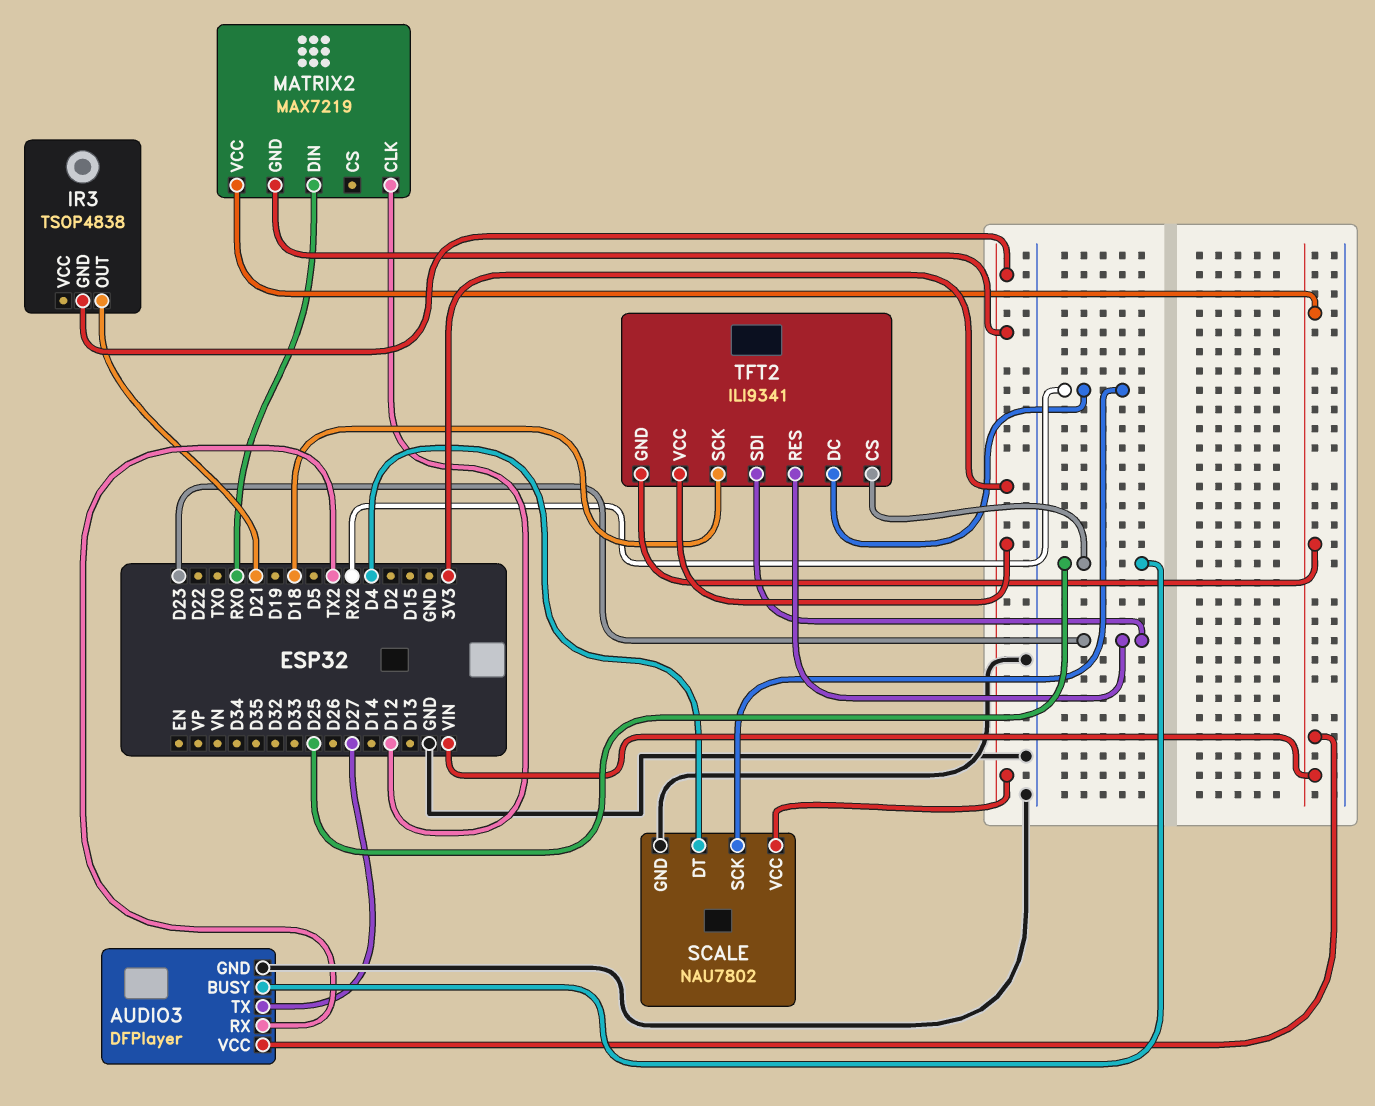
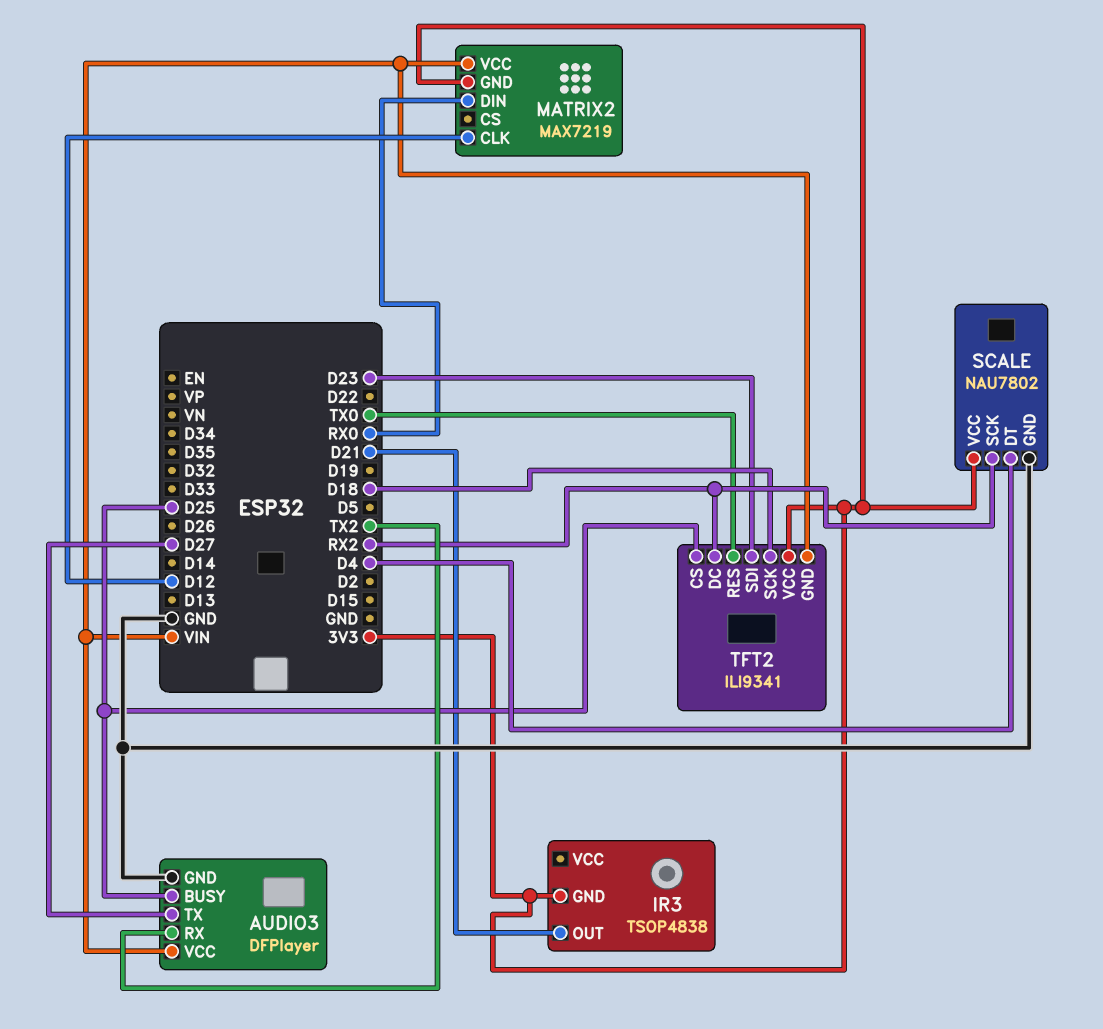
TFT2 pin RES: D23 -> TX0

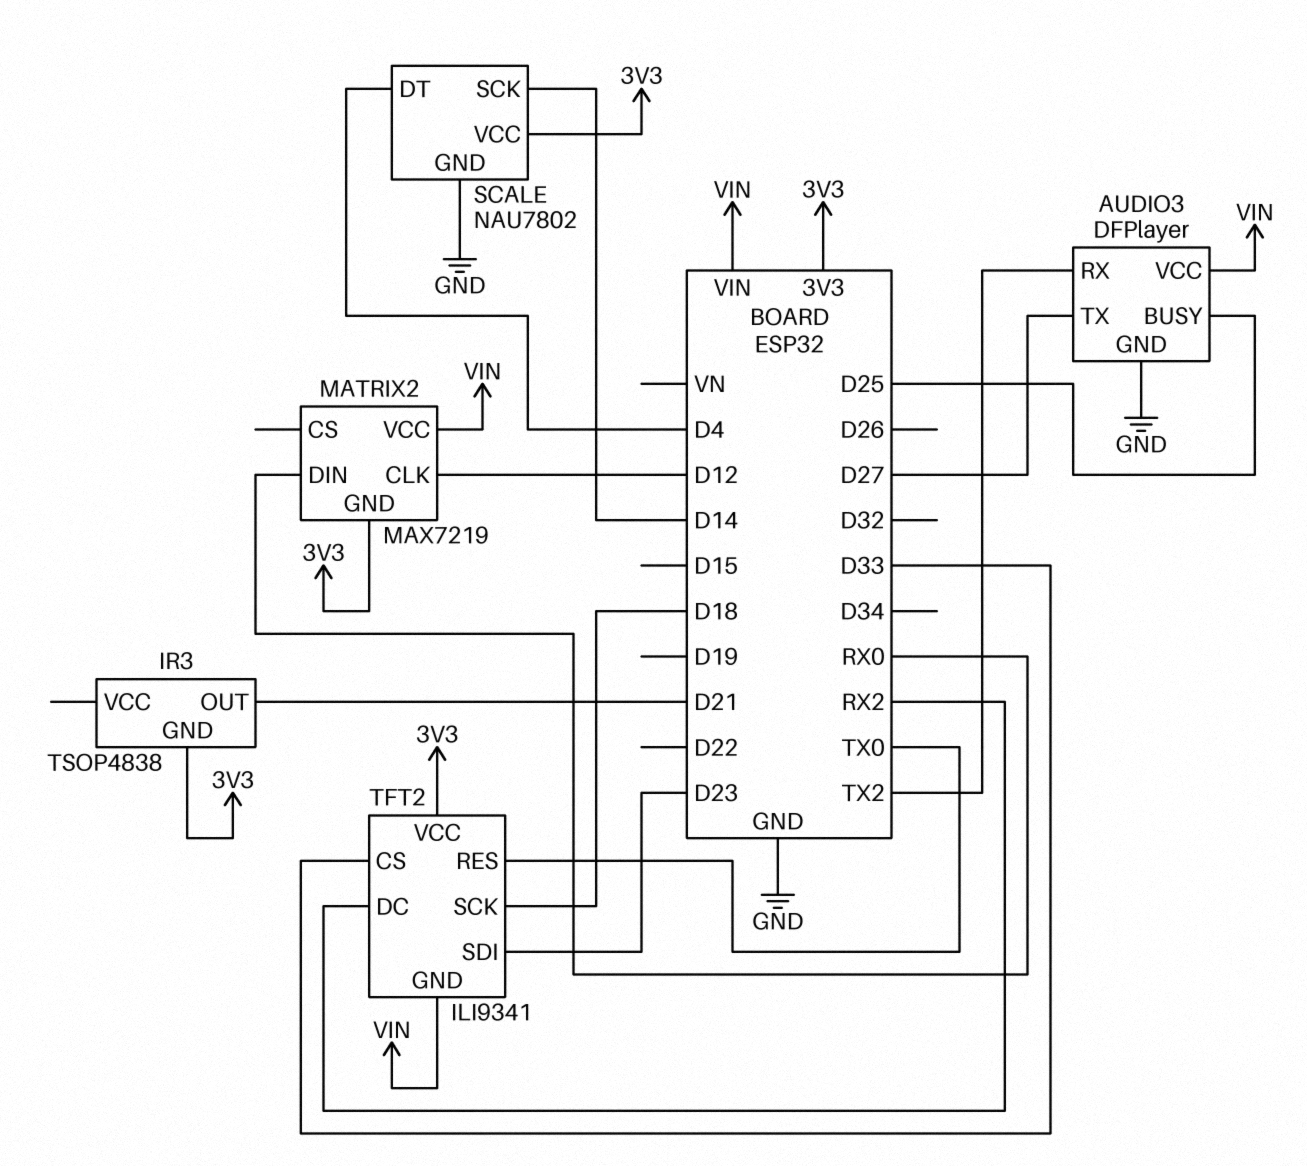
SCALE pin SCK: RX2 -> D14
TFT2 pin CS: D25 -> D33

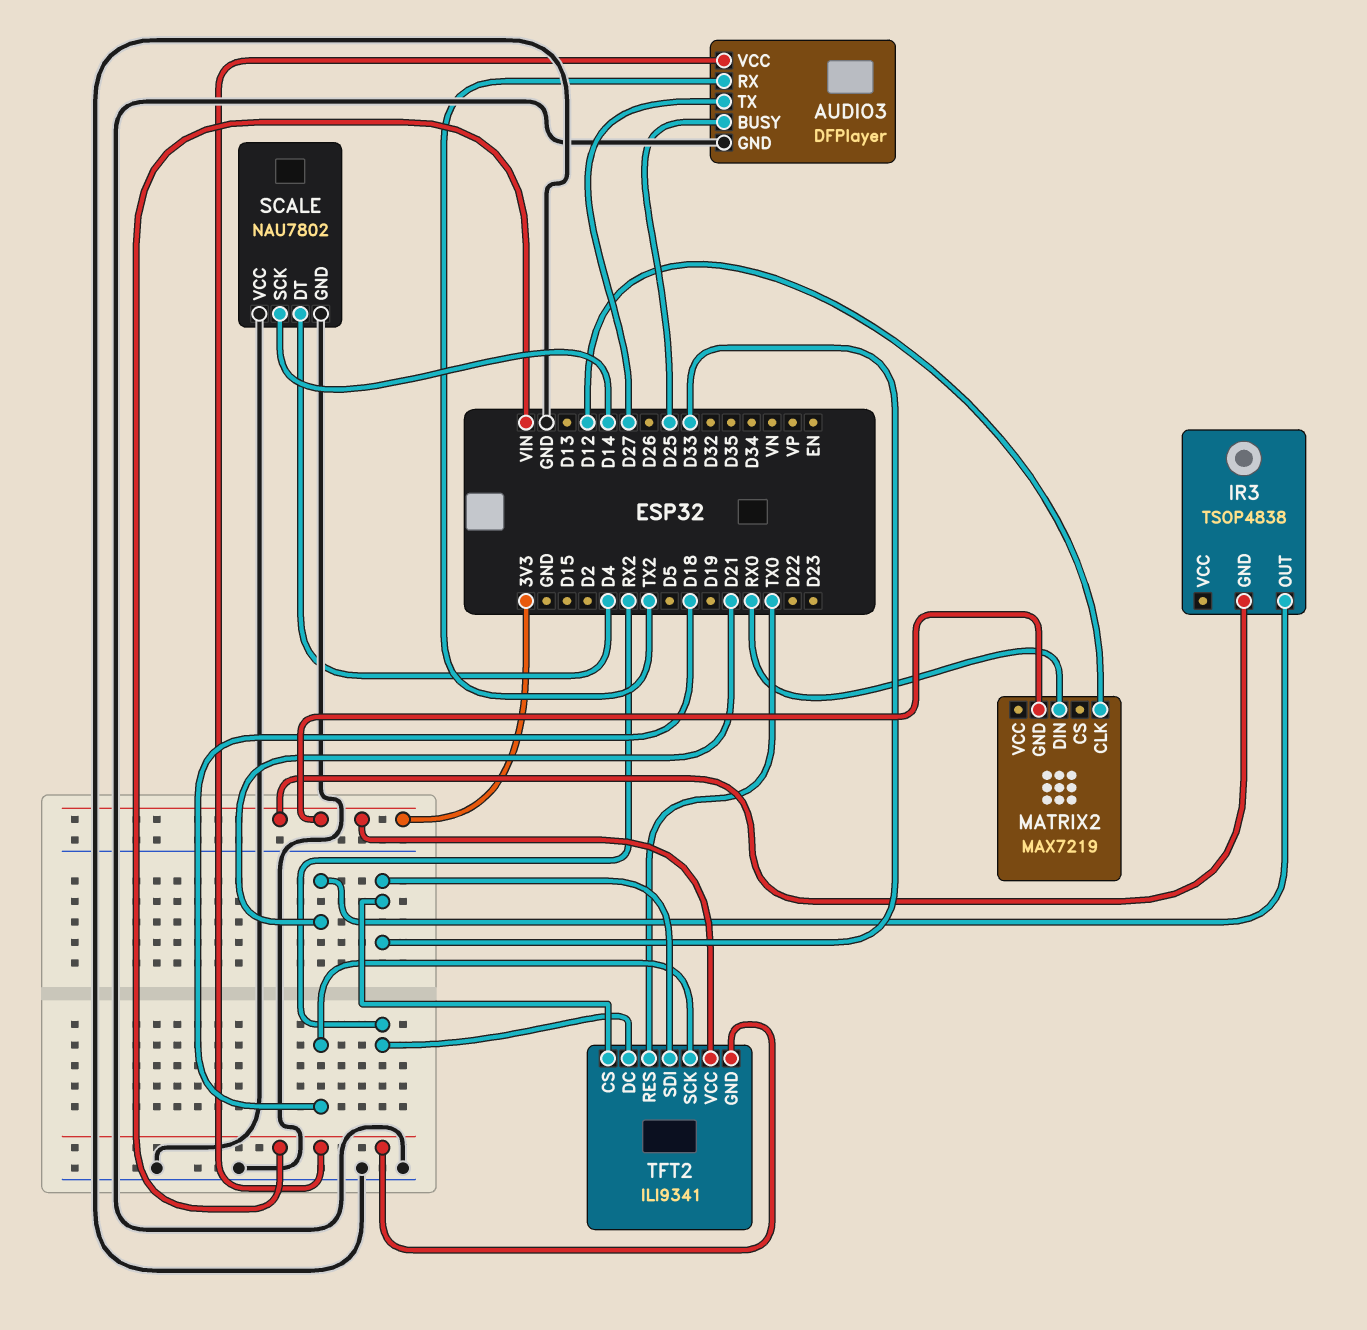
MATRIX2 pin VCC: VIN -> none
SCALE pin VCC: 3V3 -> GND
TFT2 pin SDI: D23 -> D33

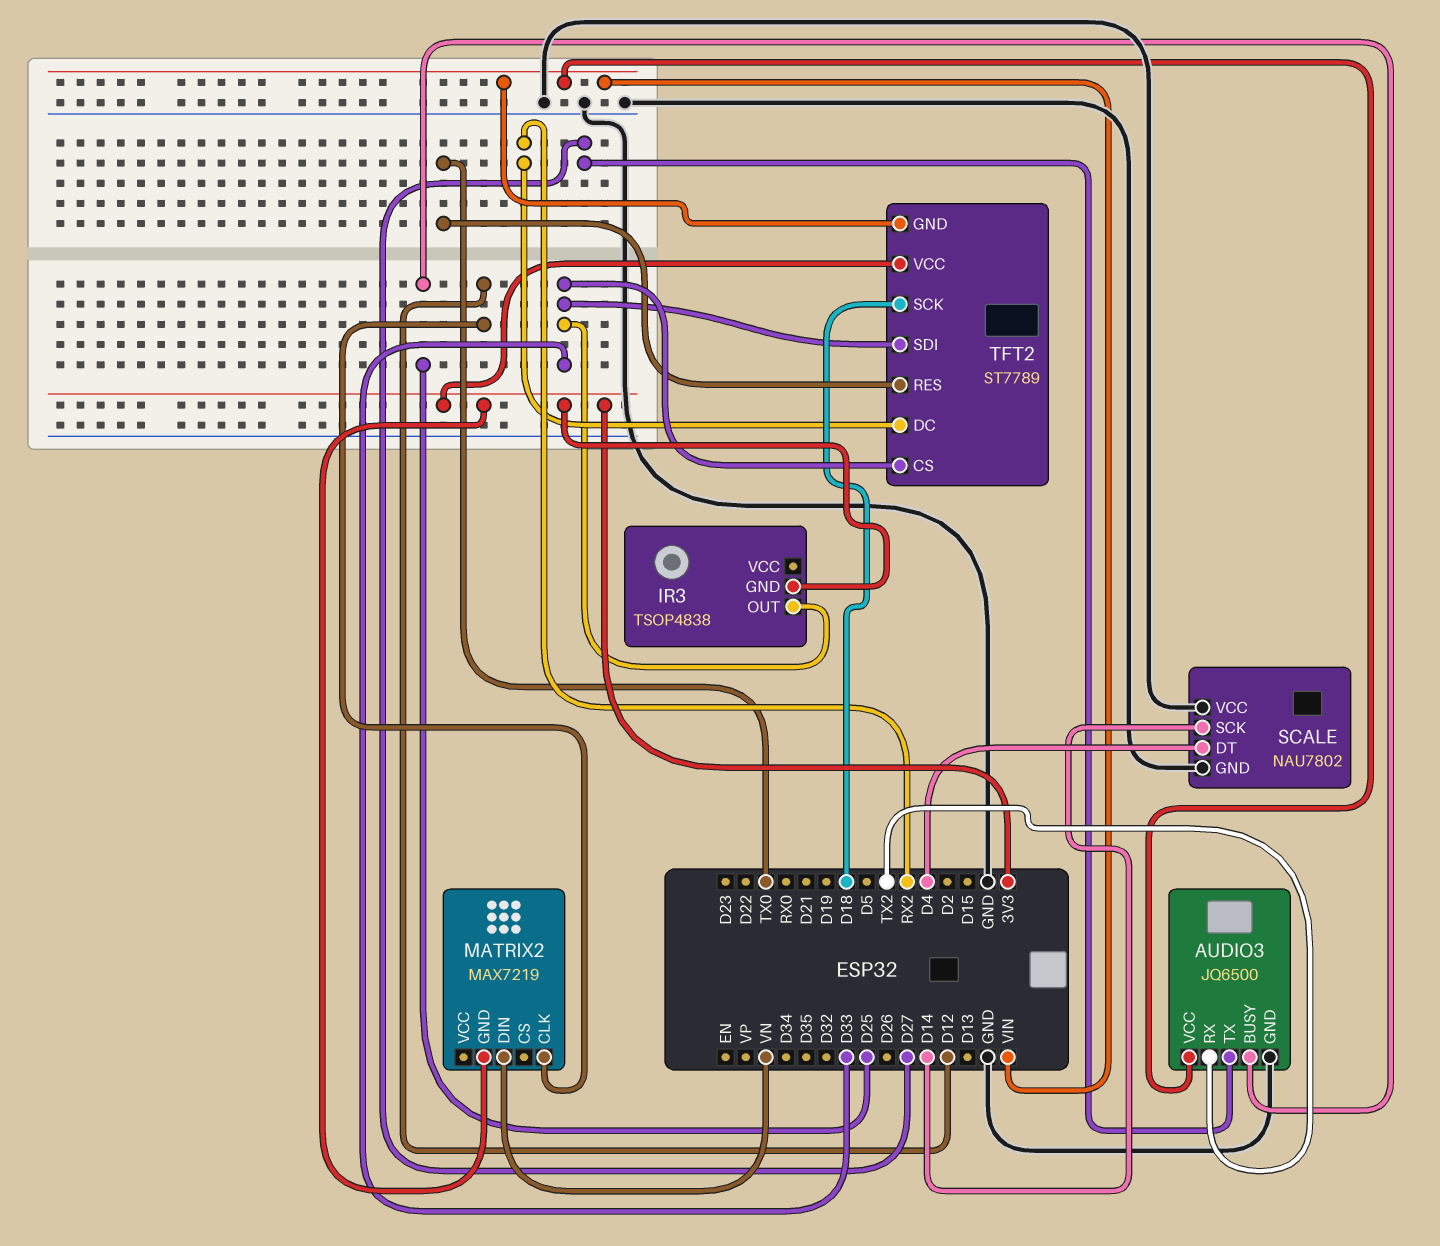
AUDIO3: DFPlayer -> JQ6500
IR3 pin OUT: D21 -> D33
MATRIX2 pin DIN: RX0 -> VN
TFT2: ILI9341 -> ST7789

